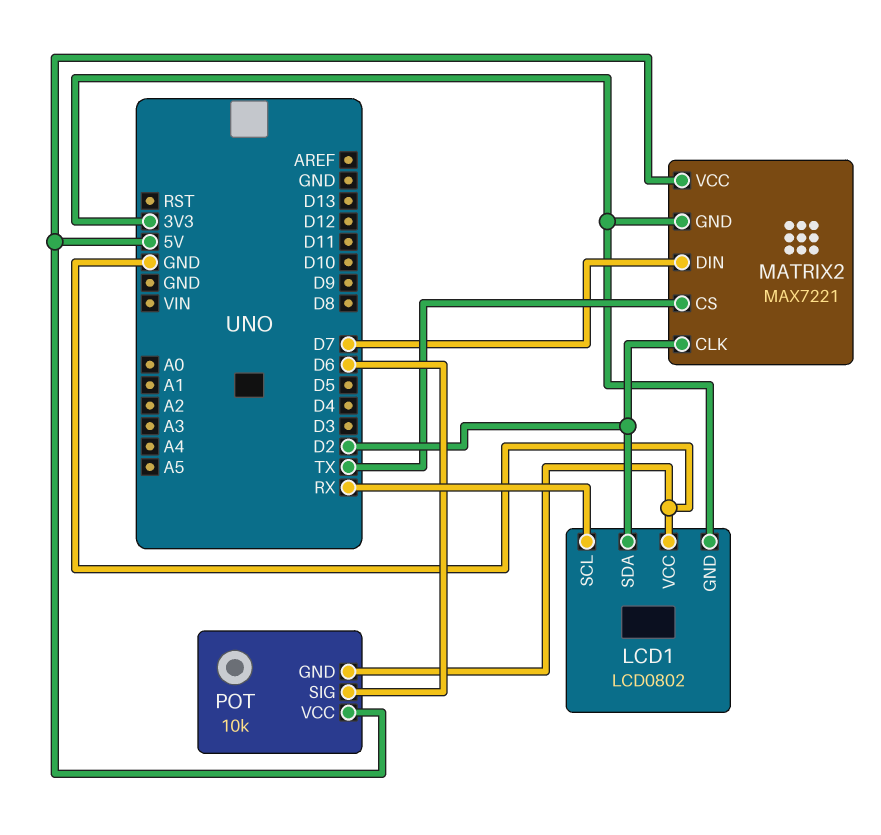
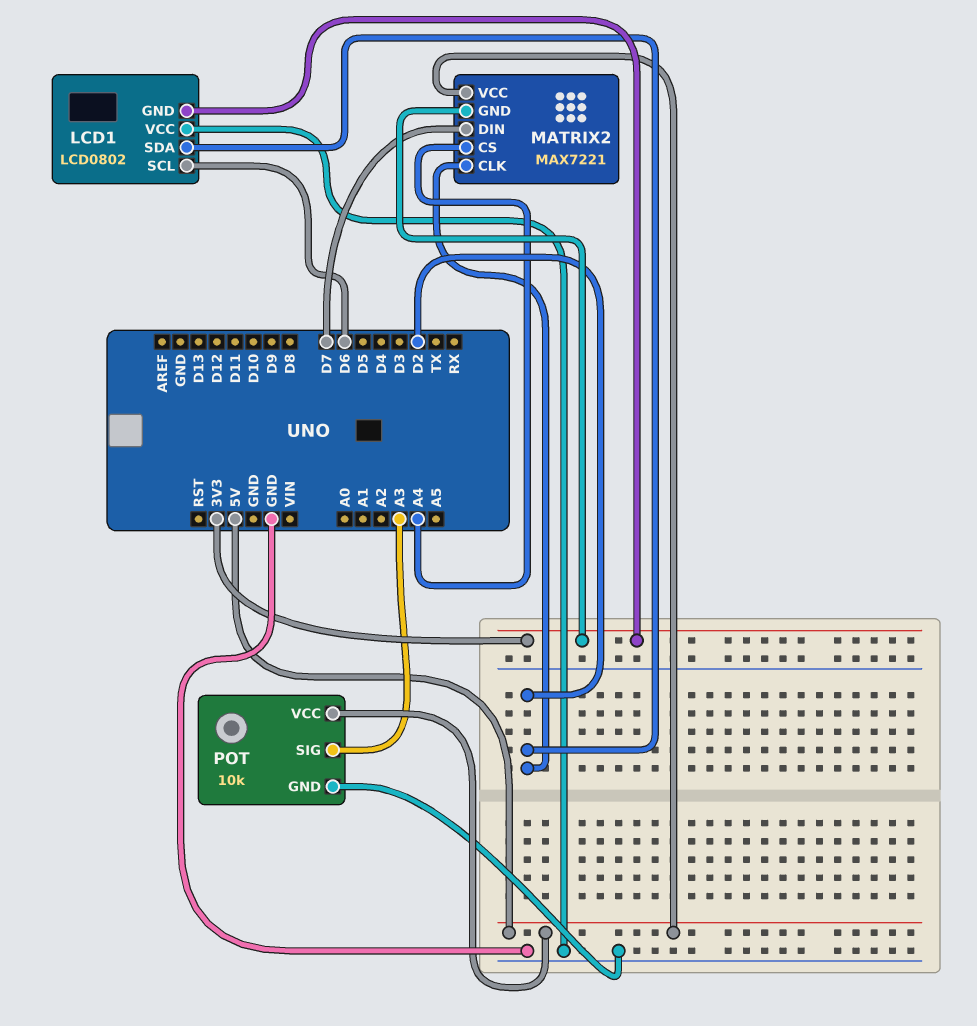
LCD1 pin SCL: RX -> D6
MATRIX2 pin CS: TX -> A4
POT pin SIG: D6 -> A3

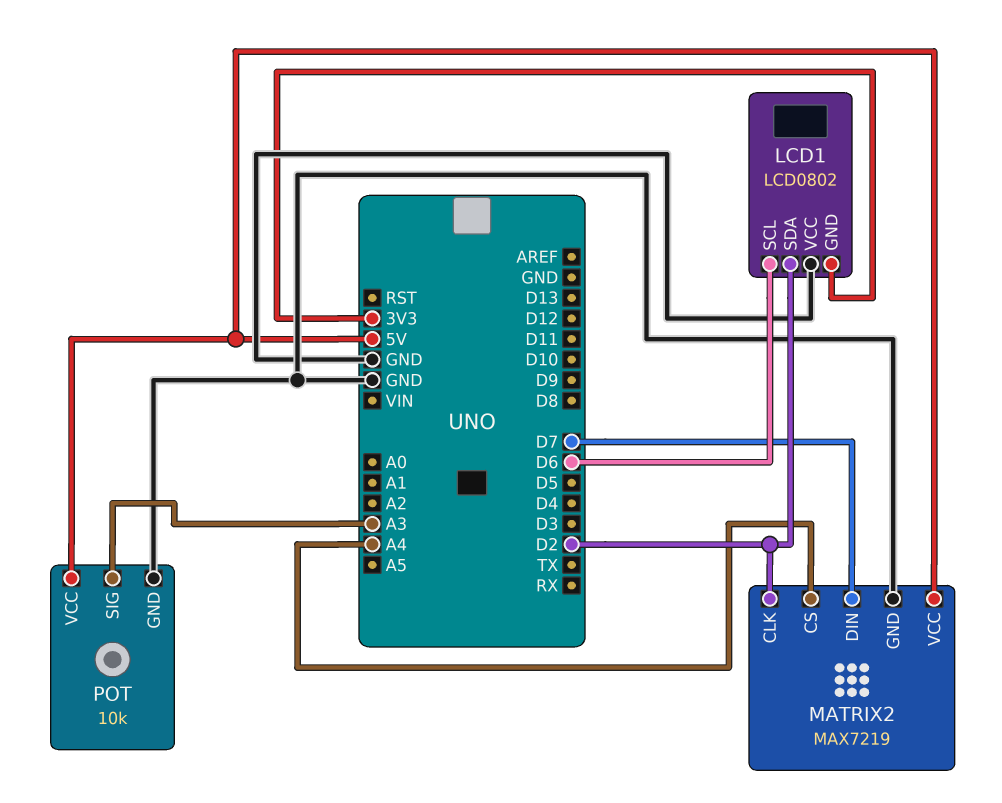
MATRIX2: MAX7221 -> MAX7219
MATRIX2 pin GND: 3V3 -> GND

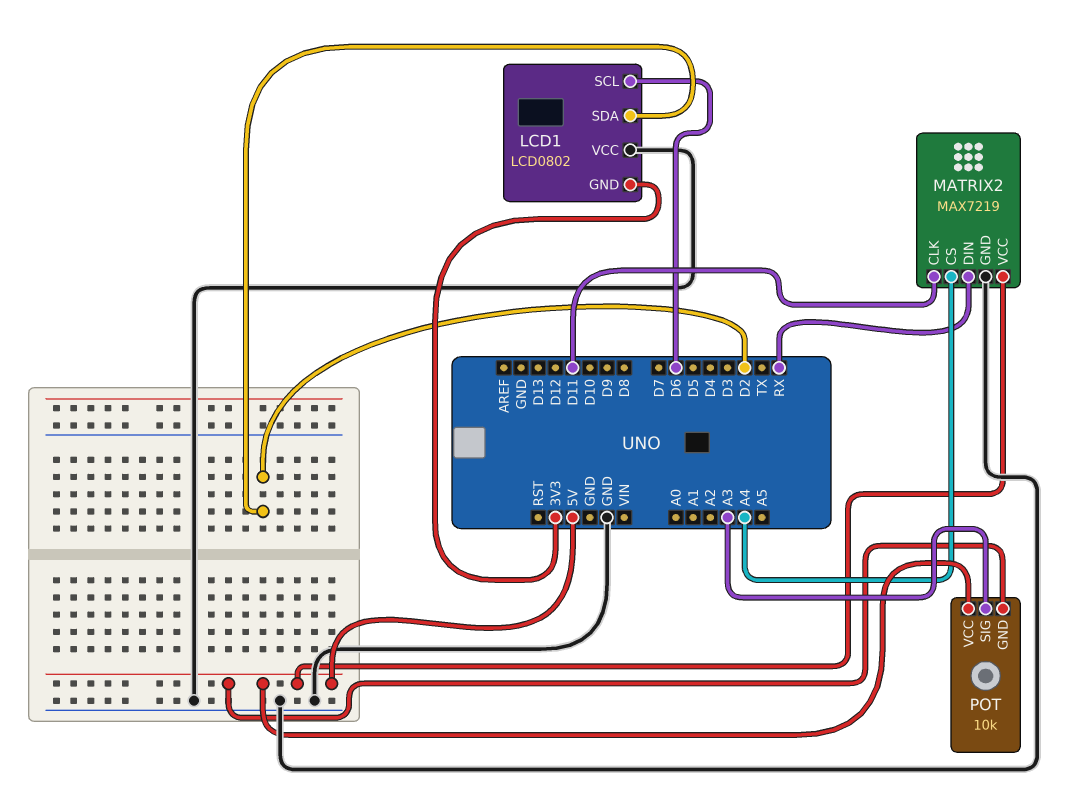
MATRIX2 pin CLK: D2 -> D11
MATRIX2 pin DIN: D7 -> RX
POT pin GND: GND -> 5V

